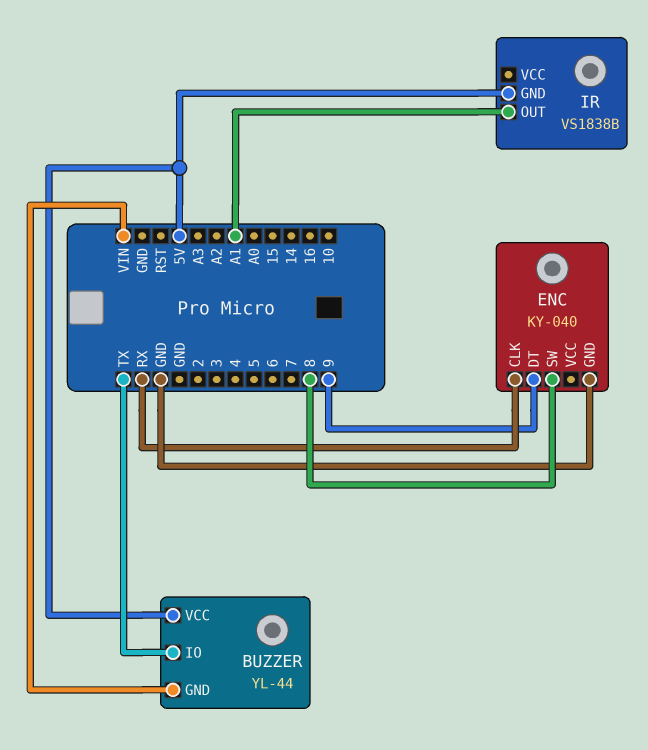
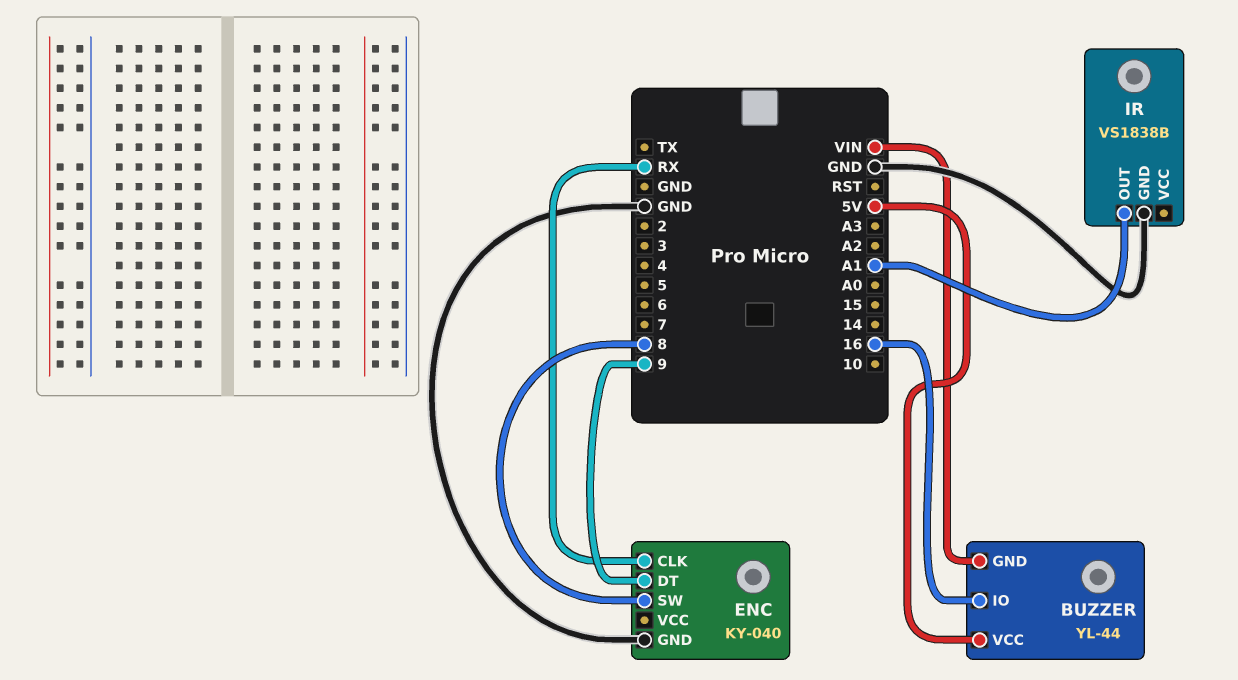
BUZZER pin IO: TX -> 16
IR pin GND: 5V -> GND

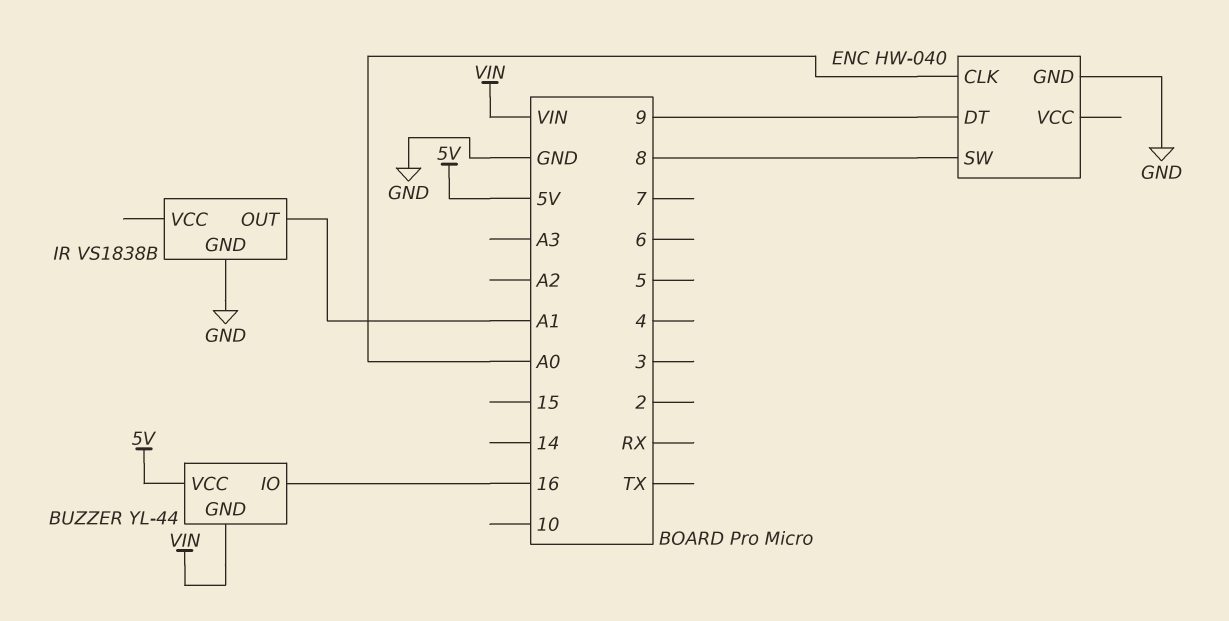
ENC: KY-040 -> HW-040
ENC pin CLK: RX -> A0

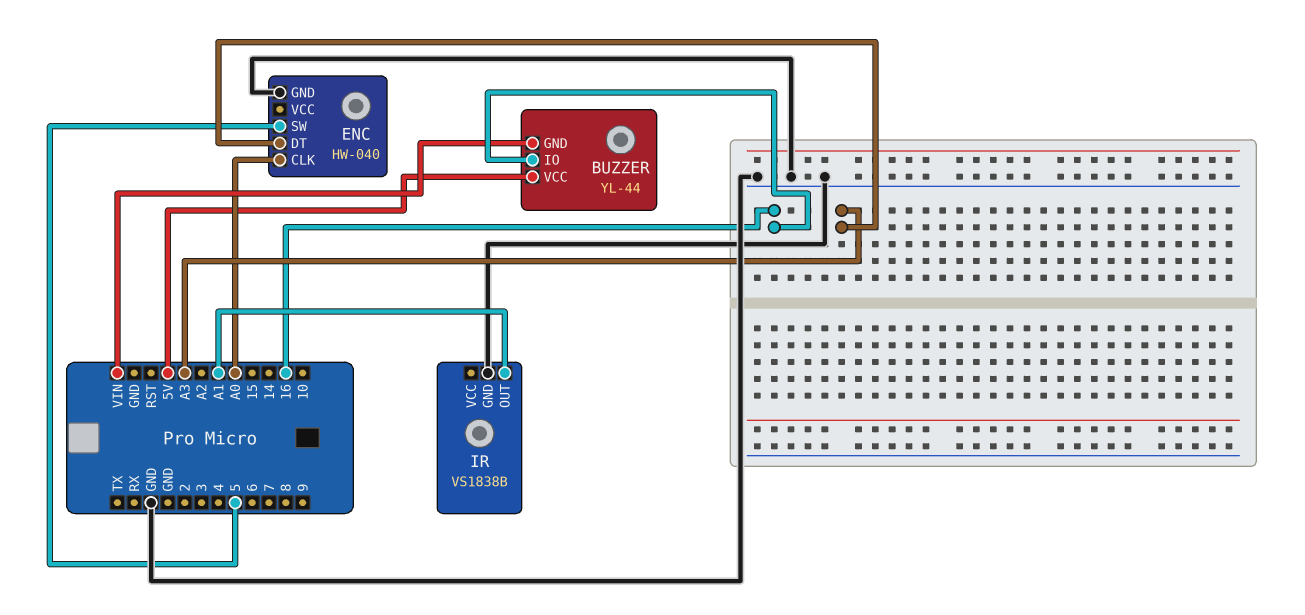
ENC pin DT: 9 -> A3
ENC pin SW: 8 -> 5

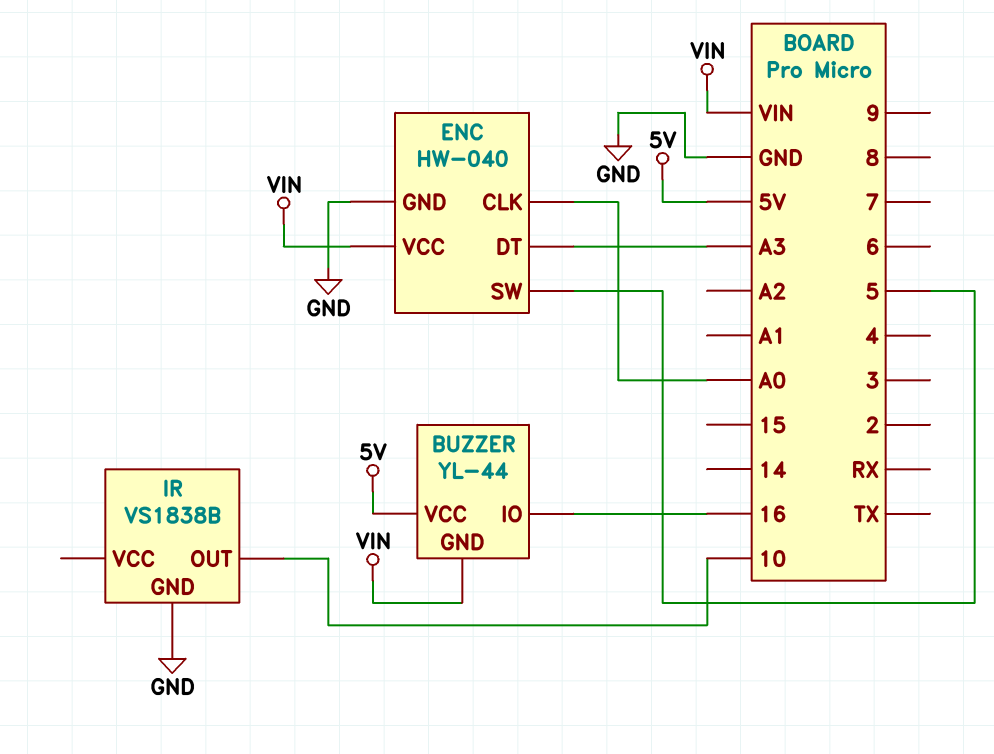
ENC pin VCC: none -> VIN
IR pin OUT: A1 -> 10

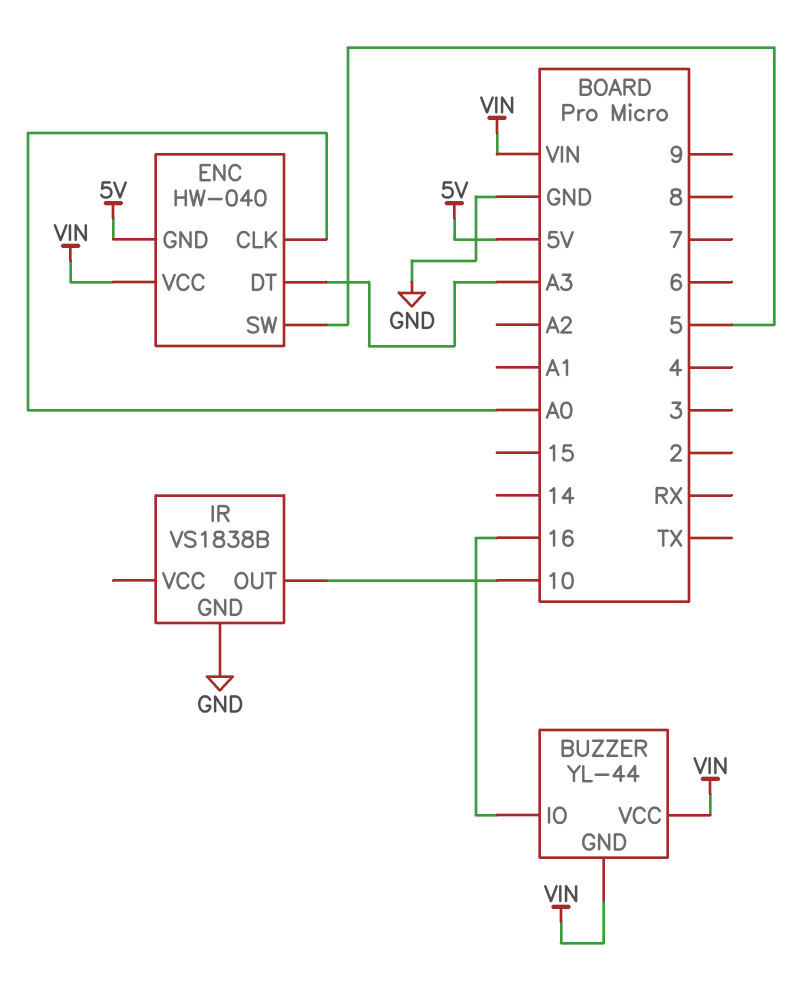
BUZZER pin VCC: 5V -> VIN
ENC pin GND: GND -> 5V

